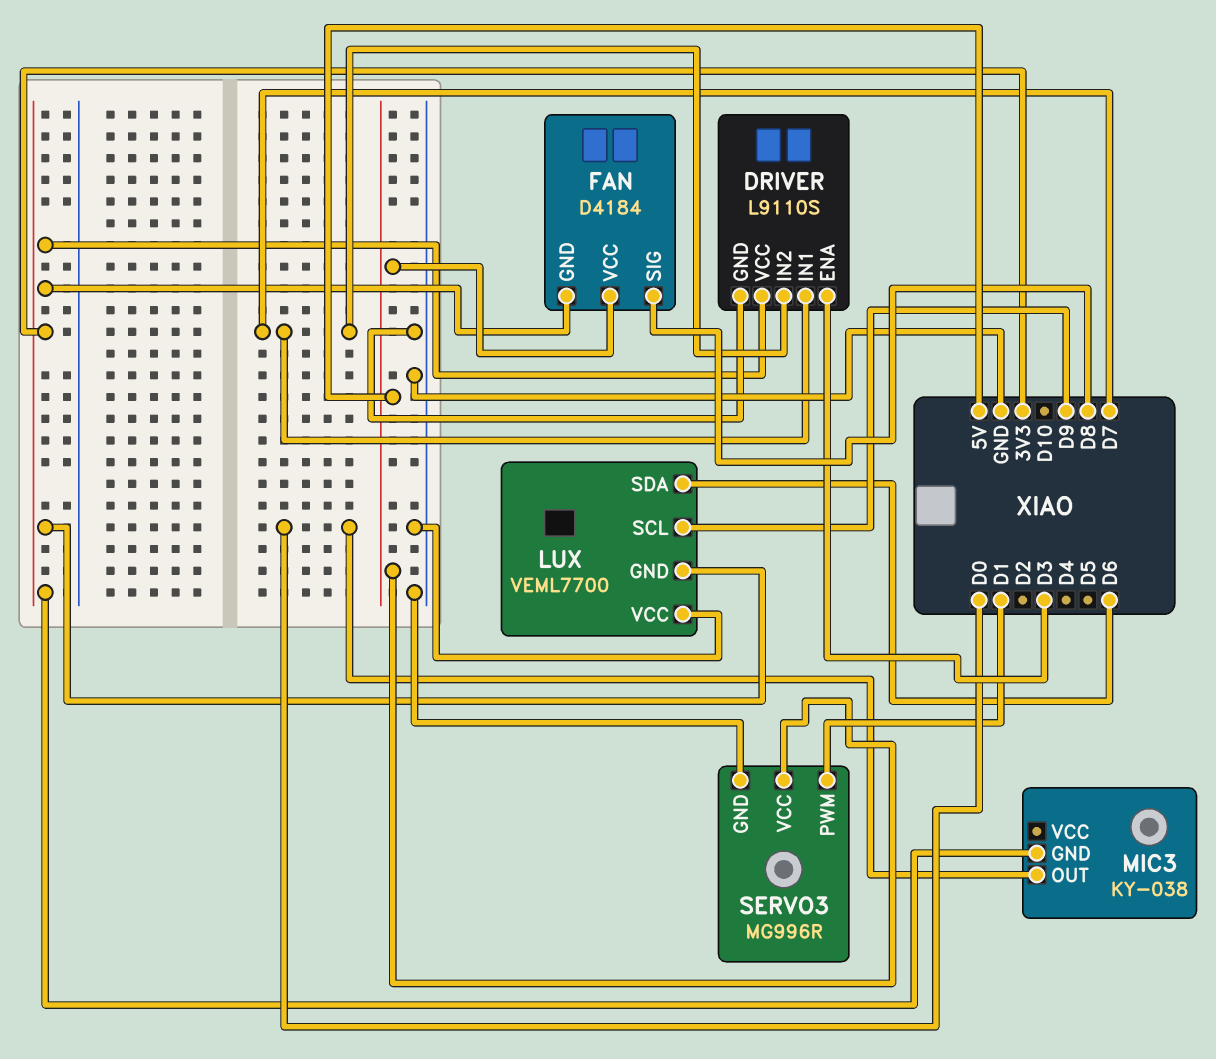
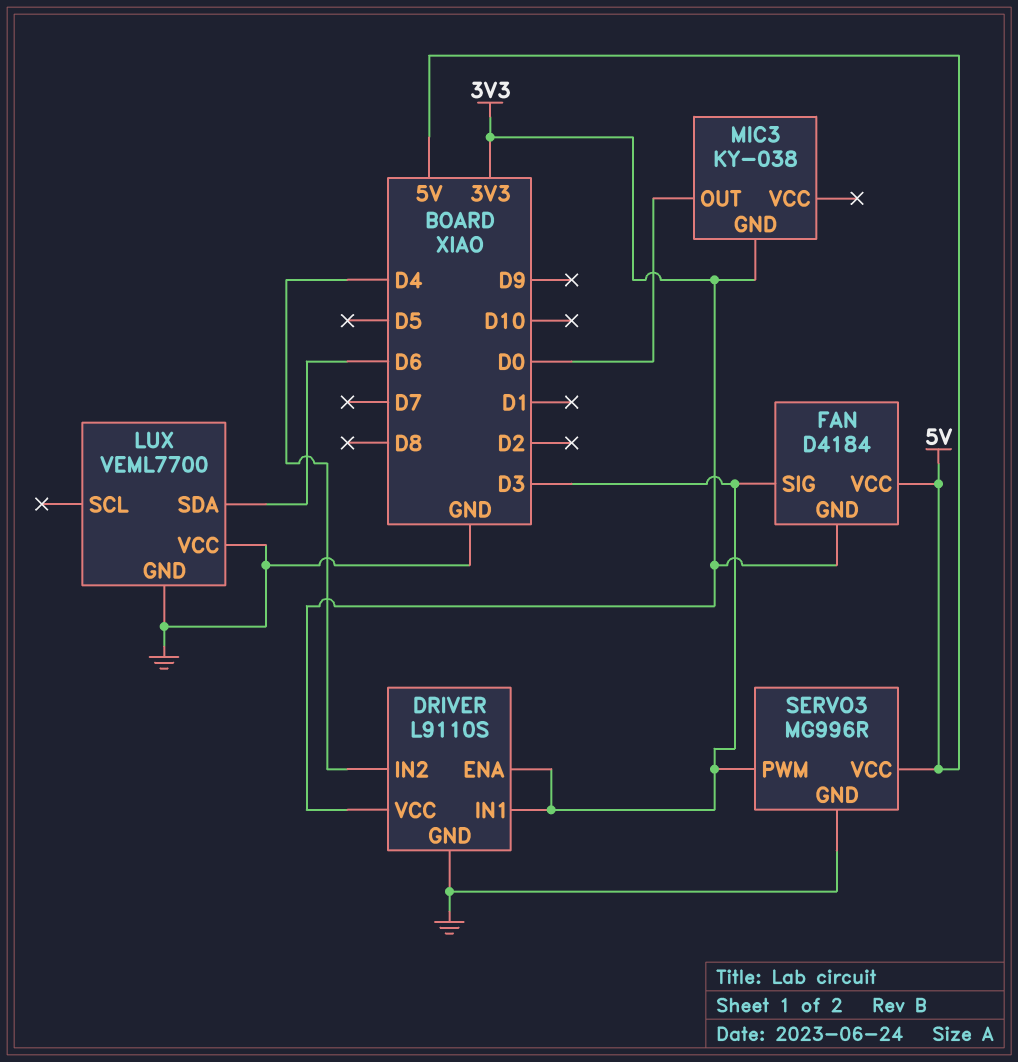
DRIVER pin IN1: D7 -> D3
DRIVER pin IN2: D7 -> D4
FAN pin SIG: D8 -> D3
LUX pin GND: 3V3 -> GND
LUX pin SCL: D9 -> none
SERVO3 pin PWM: D1 -> D3

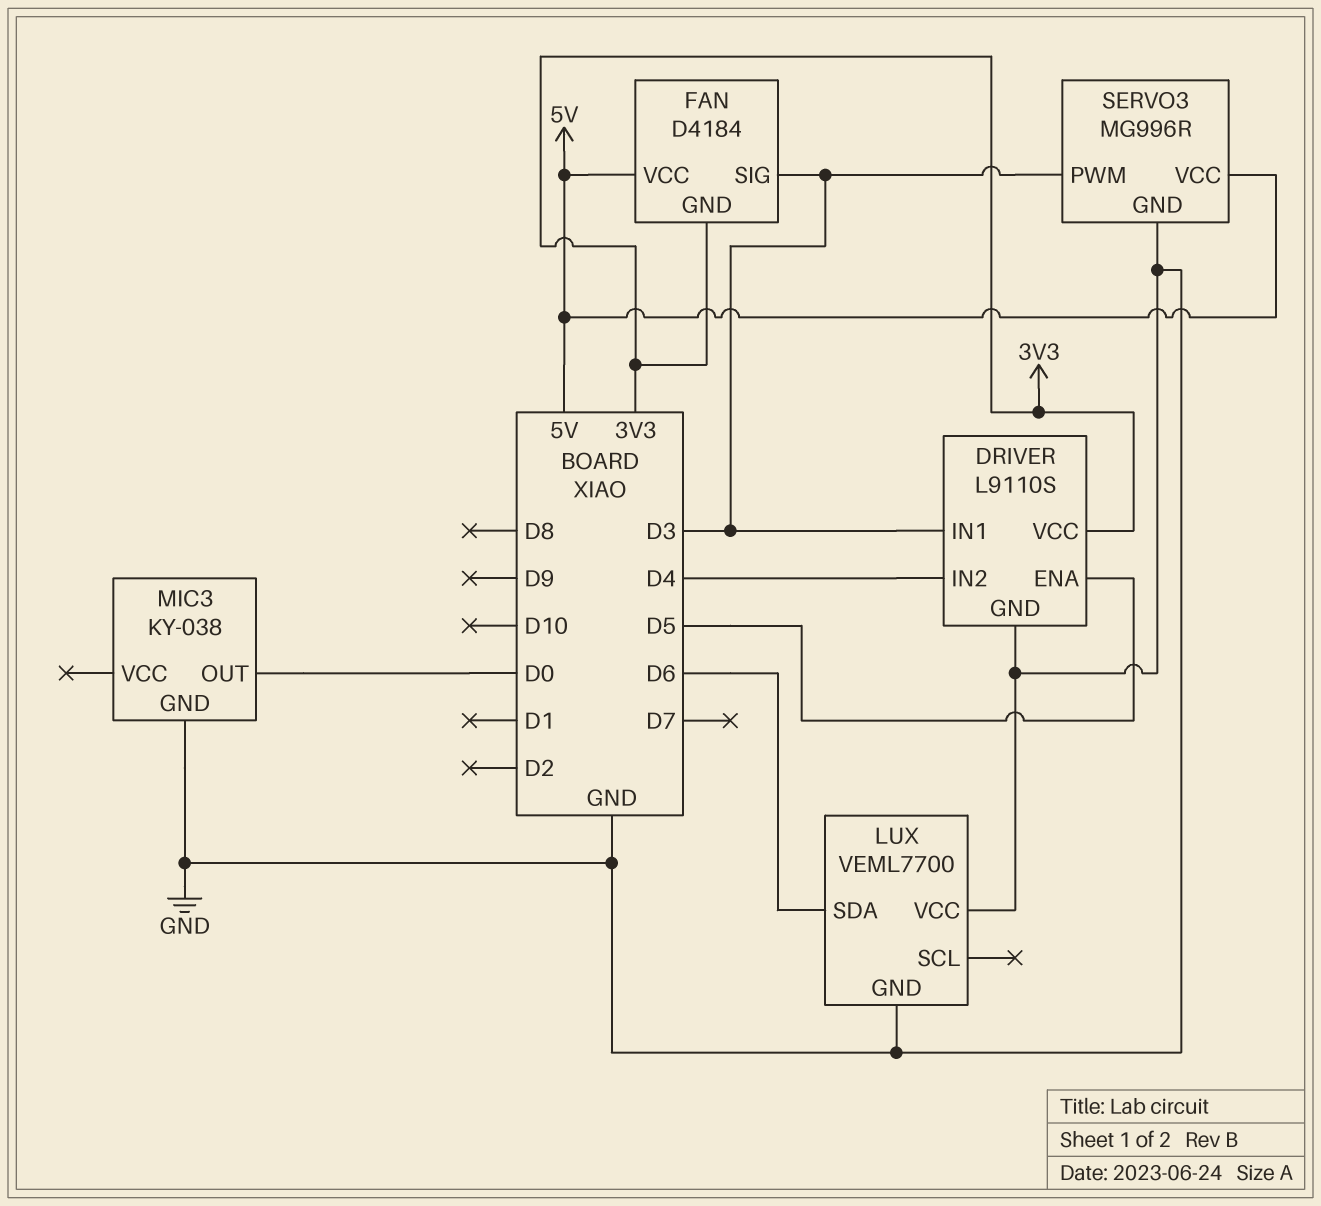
DRIVER pin ENA: D3 -> D5
MIC3 pin GND: 3V3 -> GND

